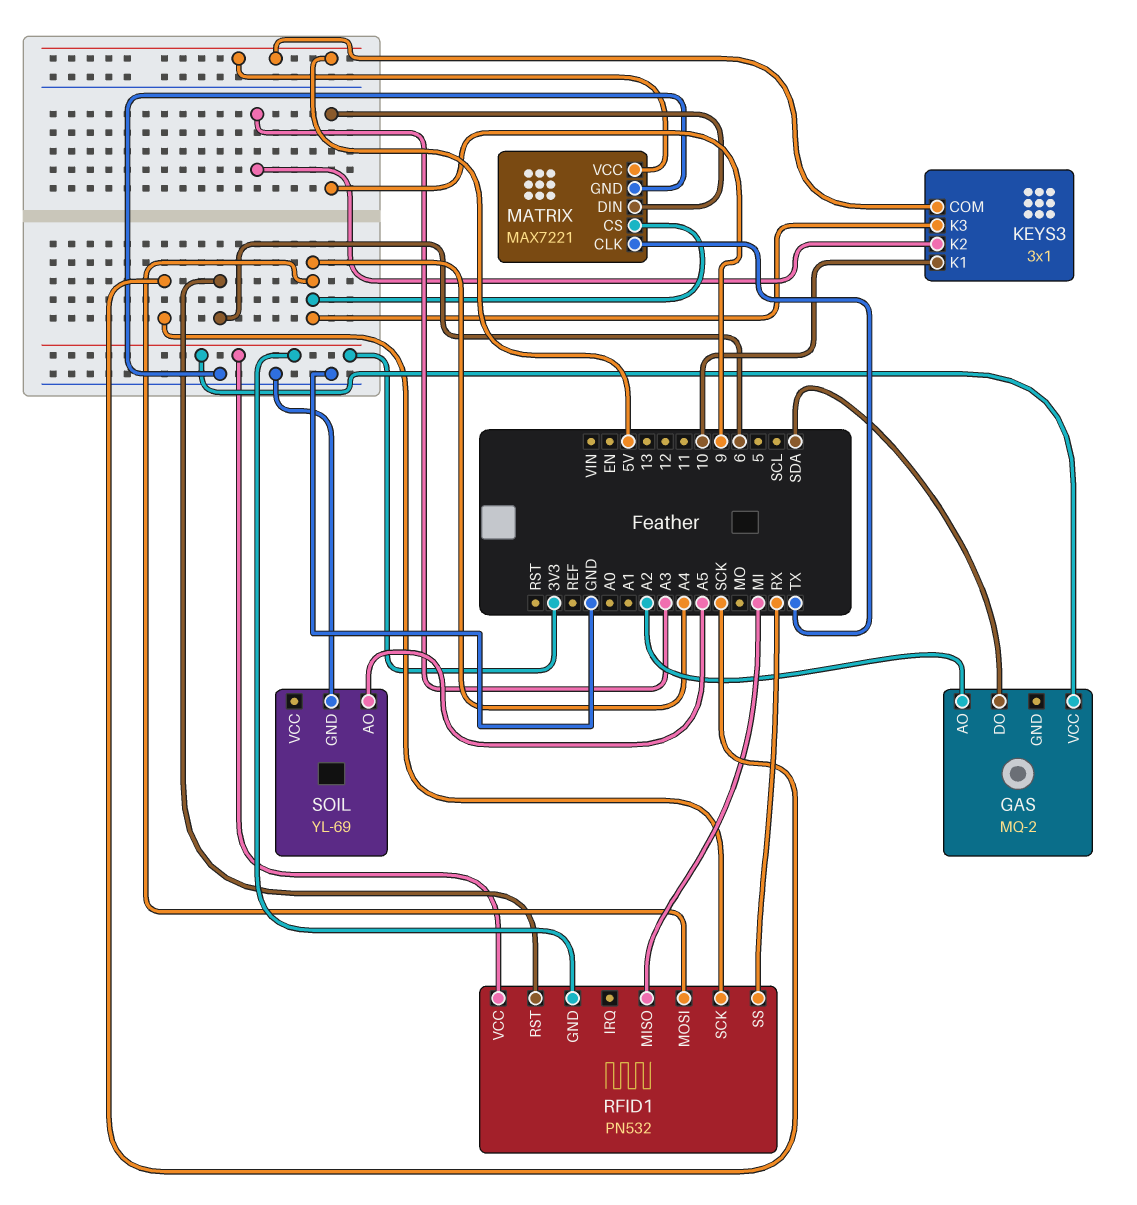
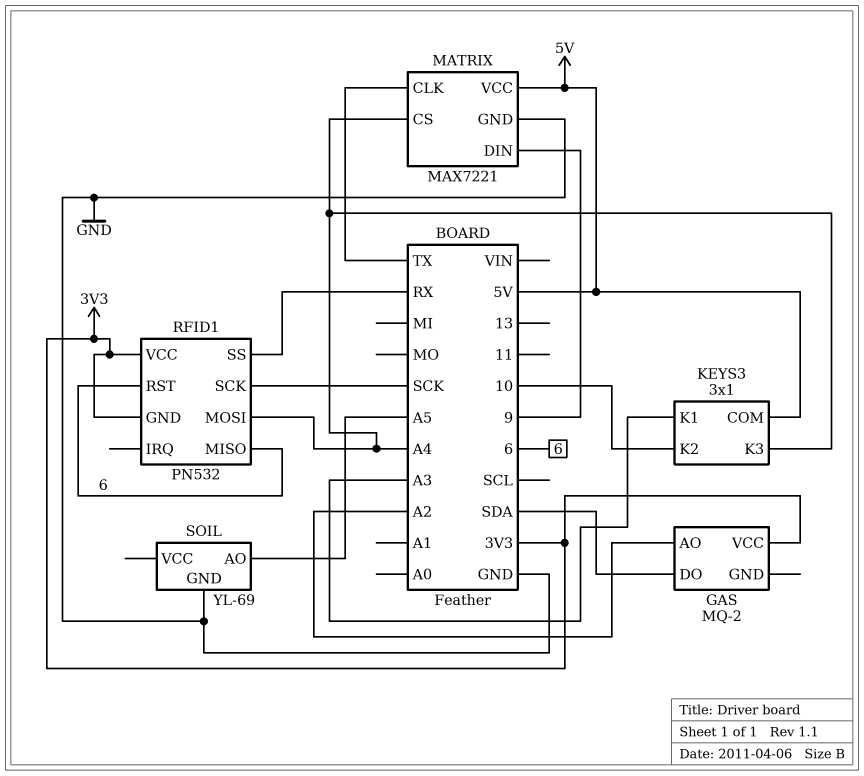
KEYS3 pin K1: 10 -> A3
KEYS3 pin K2: A3 -> 10
RFID1 pin MISO: MI -> 6

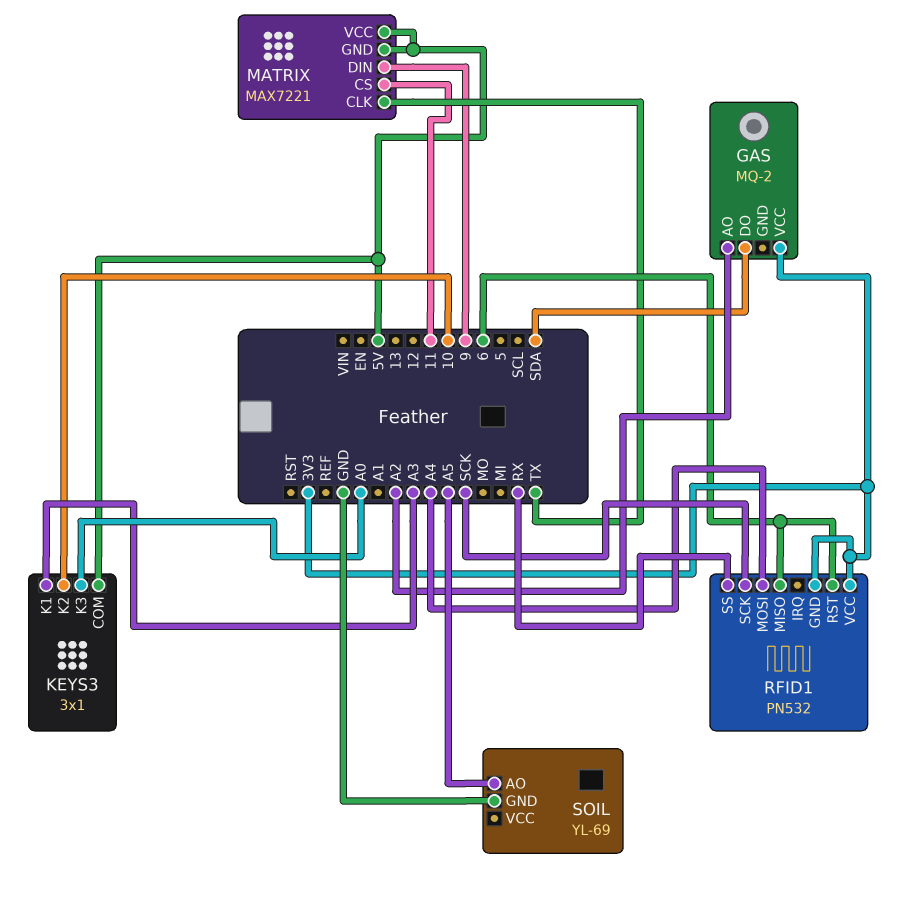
KEYS3 pin K3: A4 -> A0
MATRIX pin CS: A4 -> 11
MATRIX pin GND: GND -> 5V

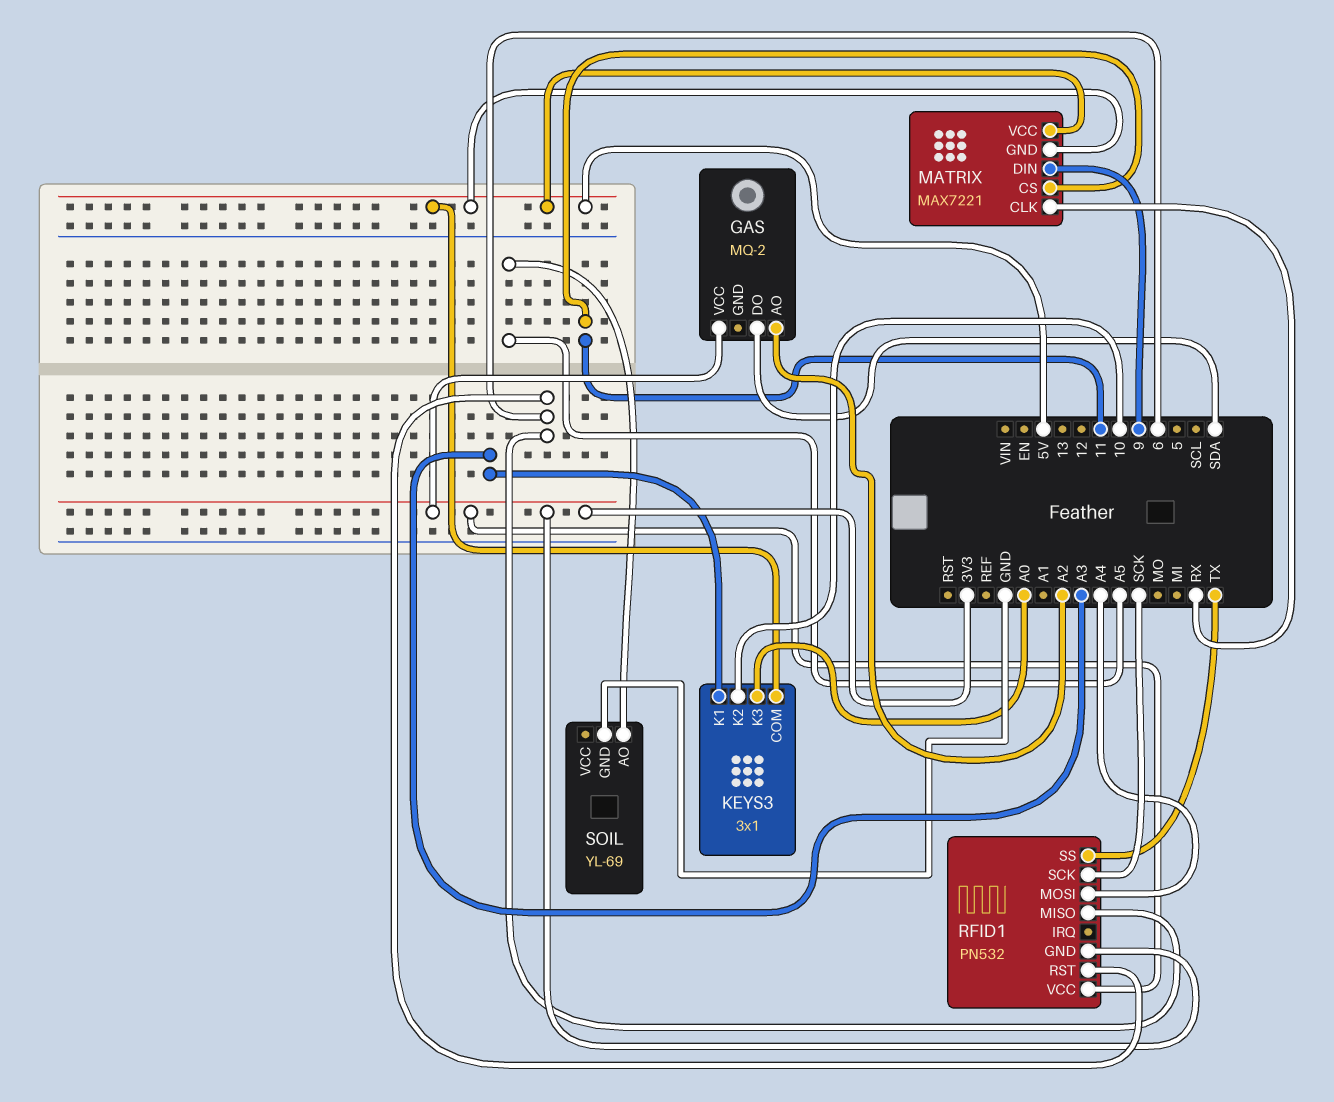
MATRIX pin CLK: TX -> RX
RFID1 pin SS: RX -> TX

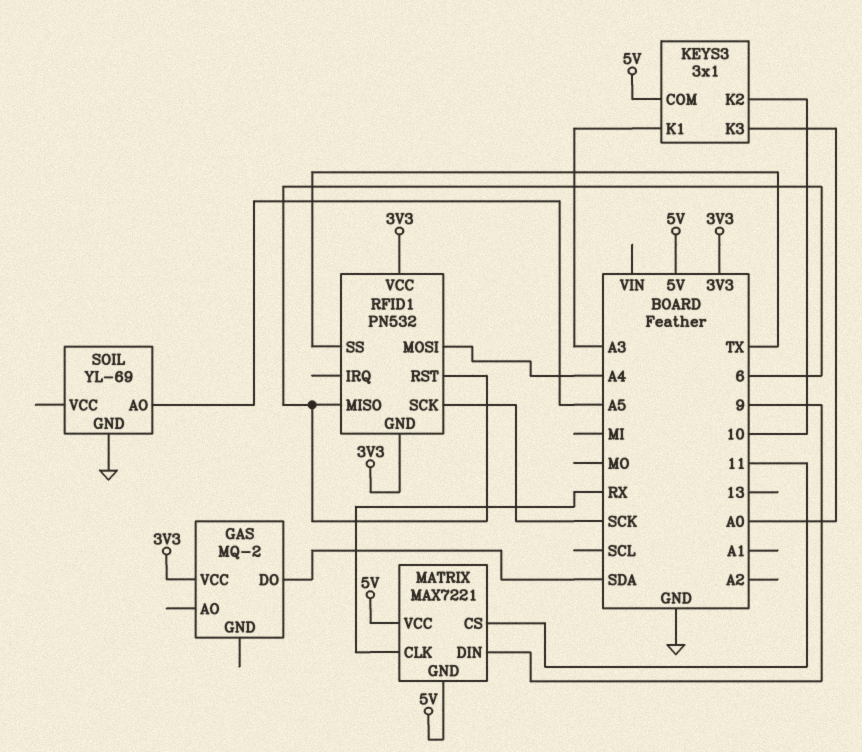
GAS pin AO: A2 -> none

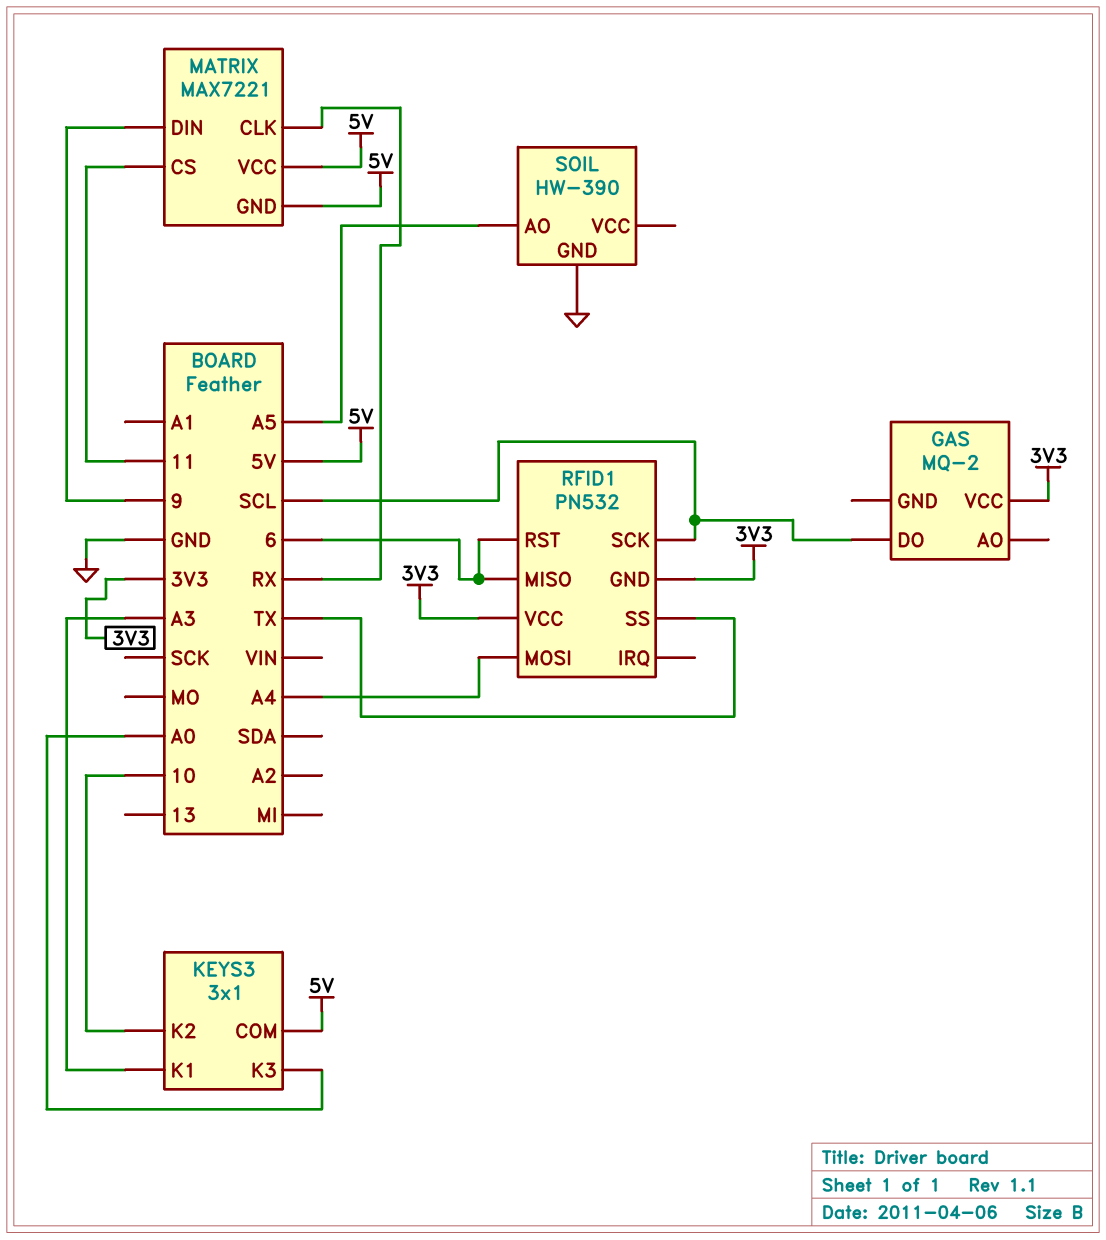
GAS pin DO: SDA -> SCL
RFID1 pin SCK: SCK -> SCL
SOIL: YL-69 -> HW-390

